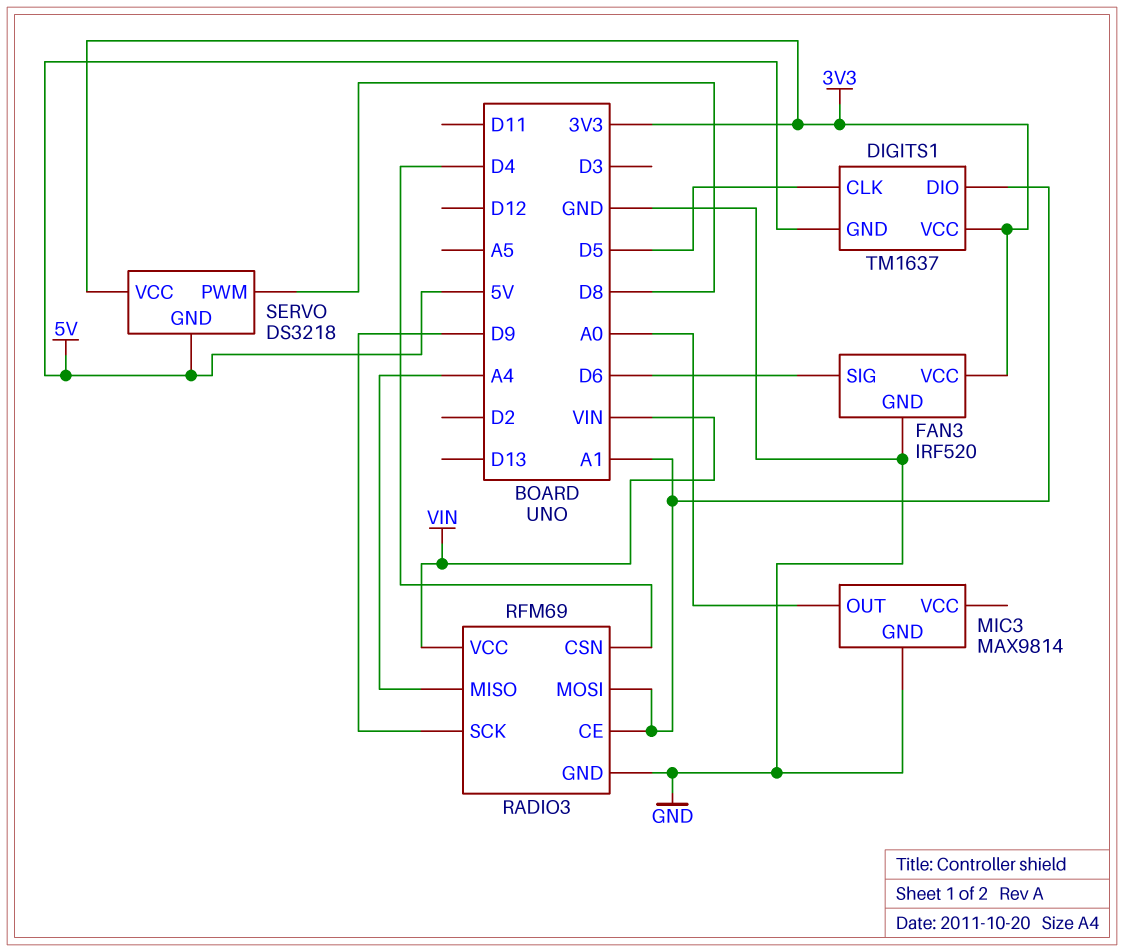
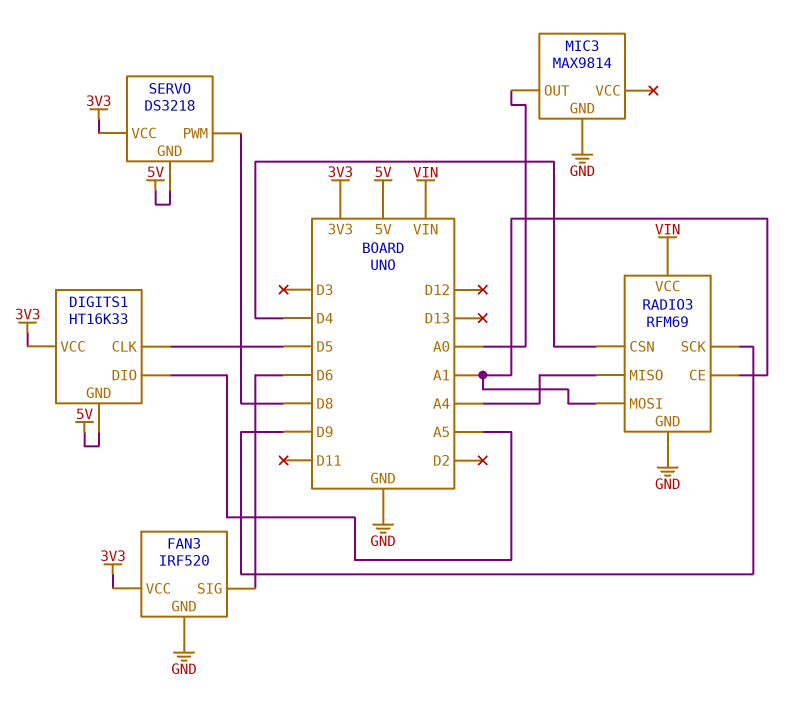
DIGITS1: TM1637 -> HT16K33
DIGITS1 pin DIO: A1 -> A5

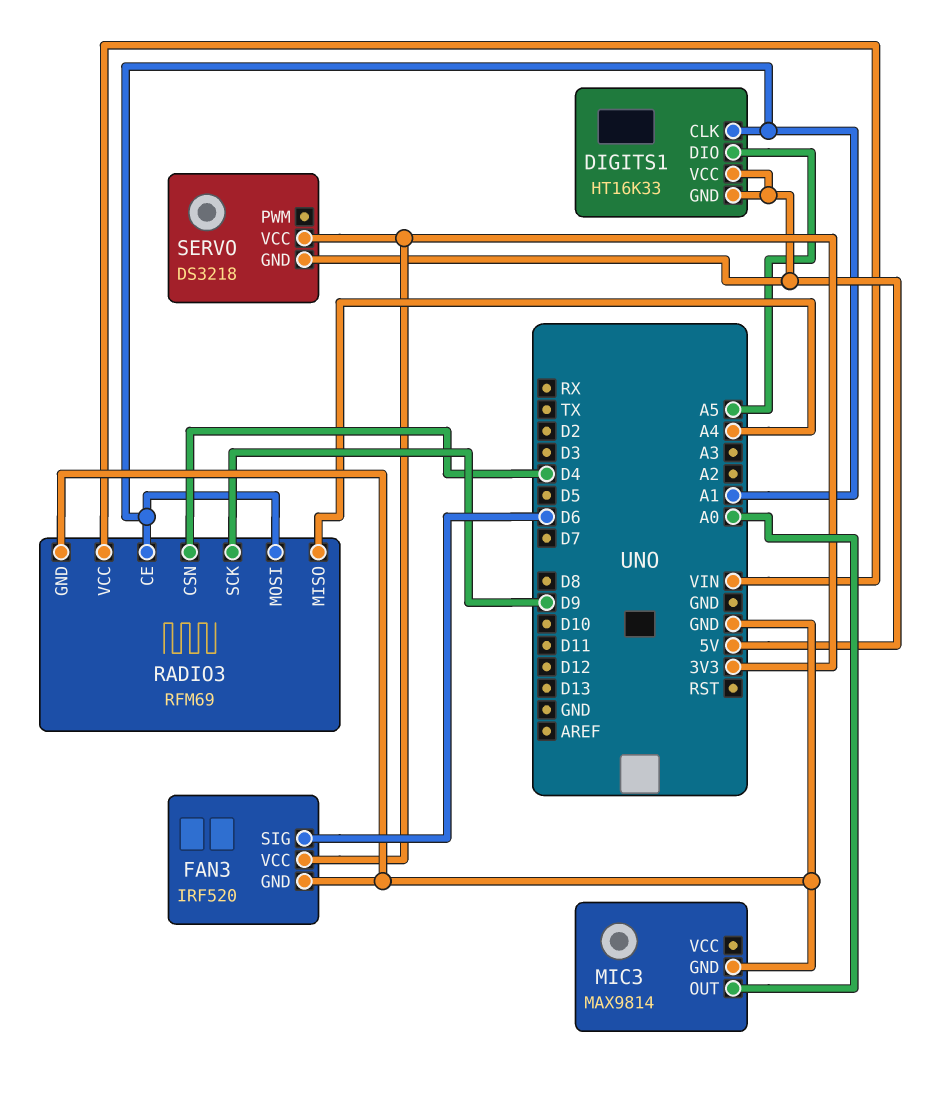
DIGITS1 pin CLK: D5 -> A1
DIGITS1 pin VCC: 3V3 -> 5V
SERVO pin PWM: D8 -> none

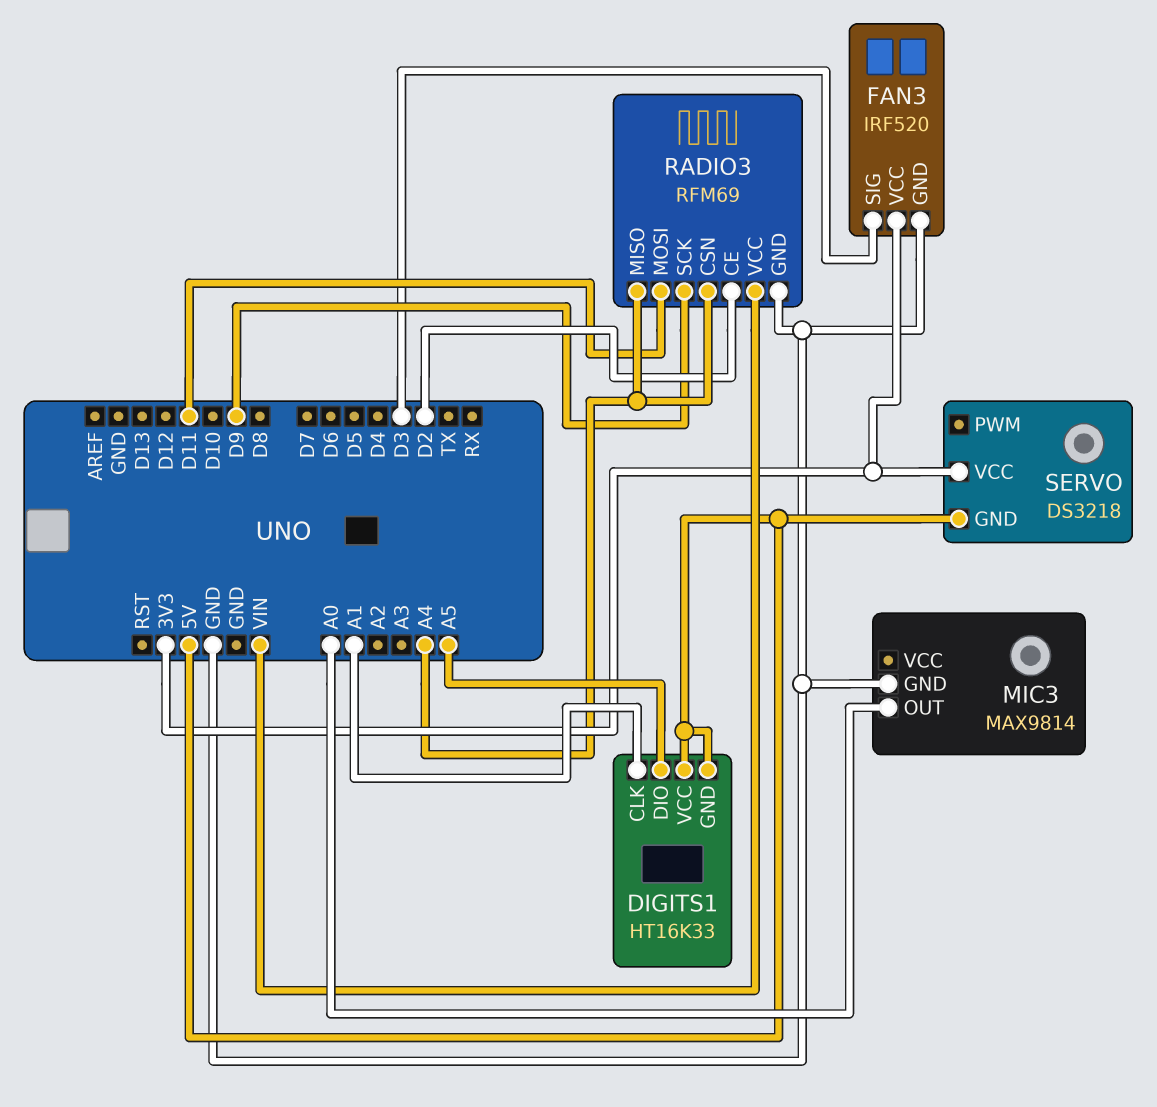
FAN3 pin SIG: D6 -> D3
RADIO3 pin CE: A1 -> D2
RADIO3 pin CSN: D4 -> A4
RADIO3 pin MOSI: A1 -> D11

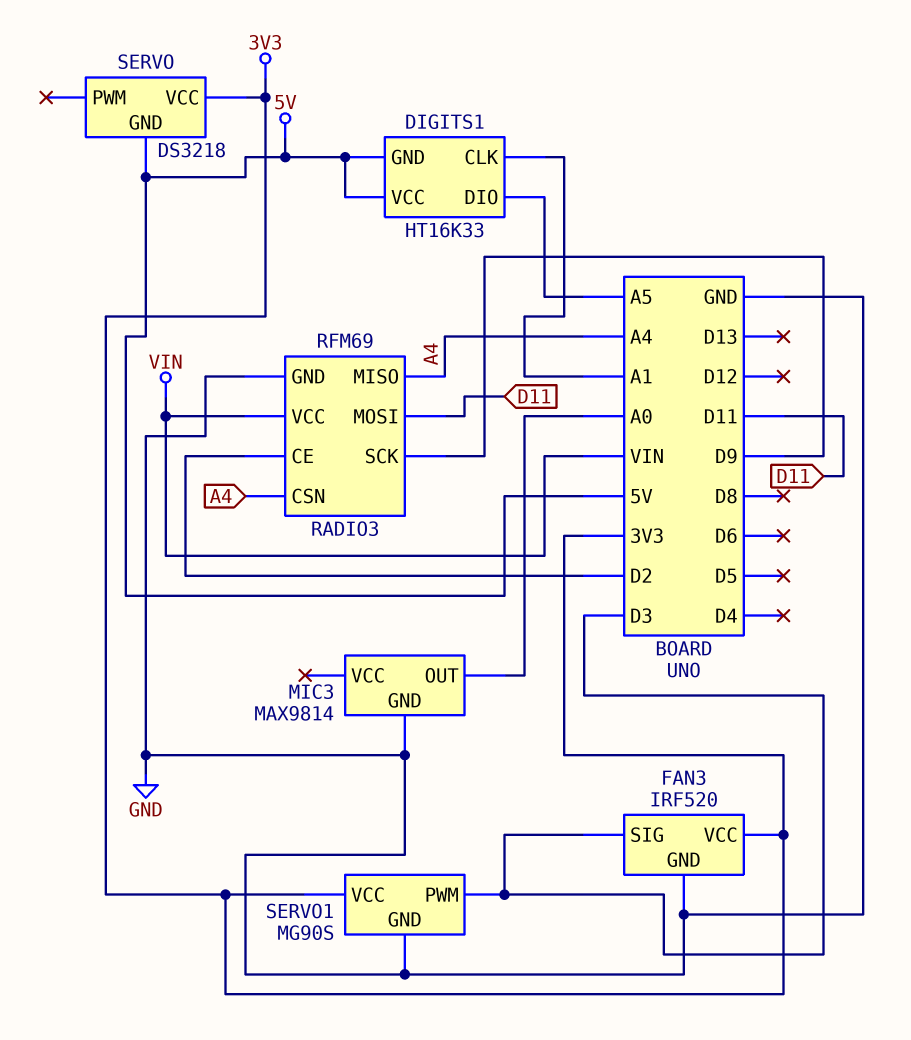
SERVO1: none -> MG90S
SERVO1 pin GND: none -> GND
SERVO1 pin PWM: none -> D3
SERVO1 pin VCC: none -> 3V3

